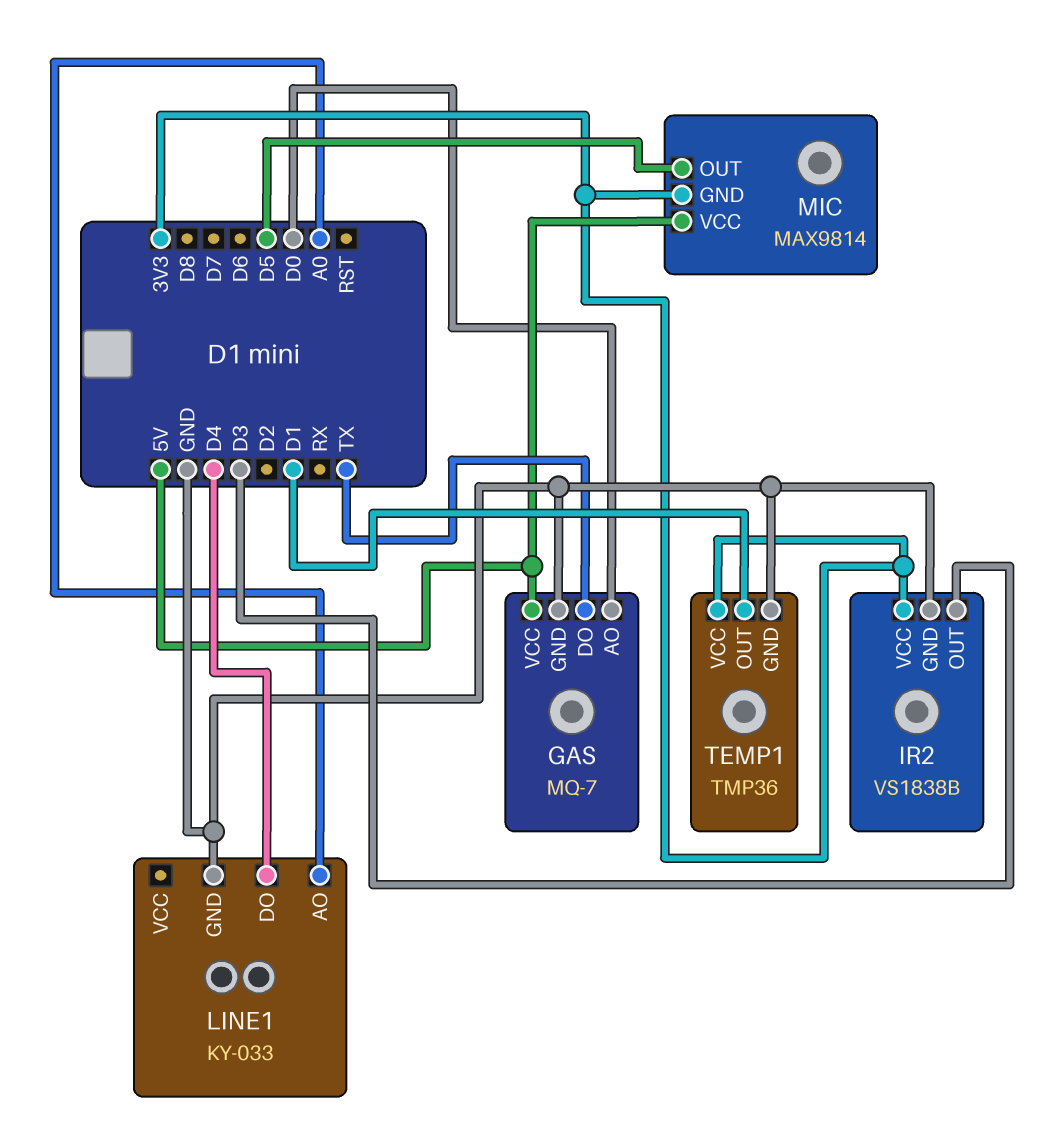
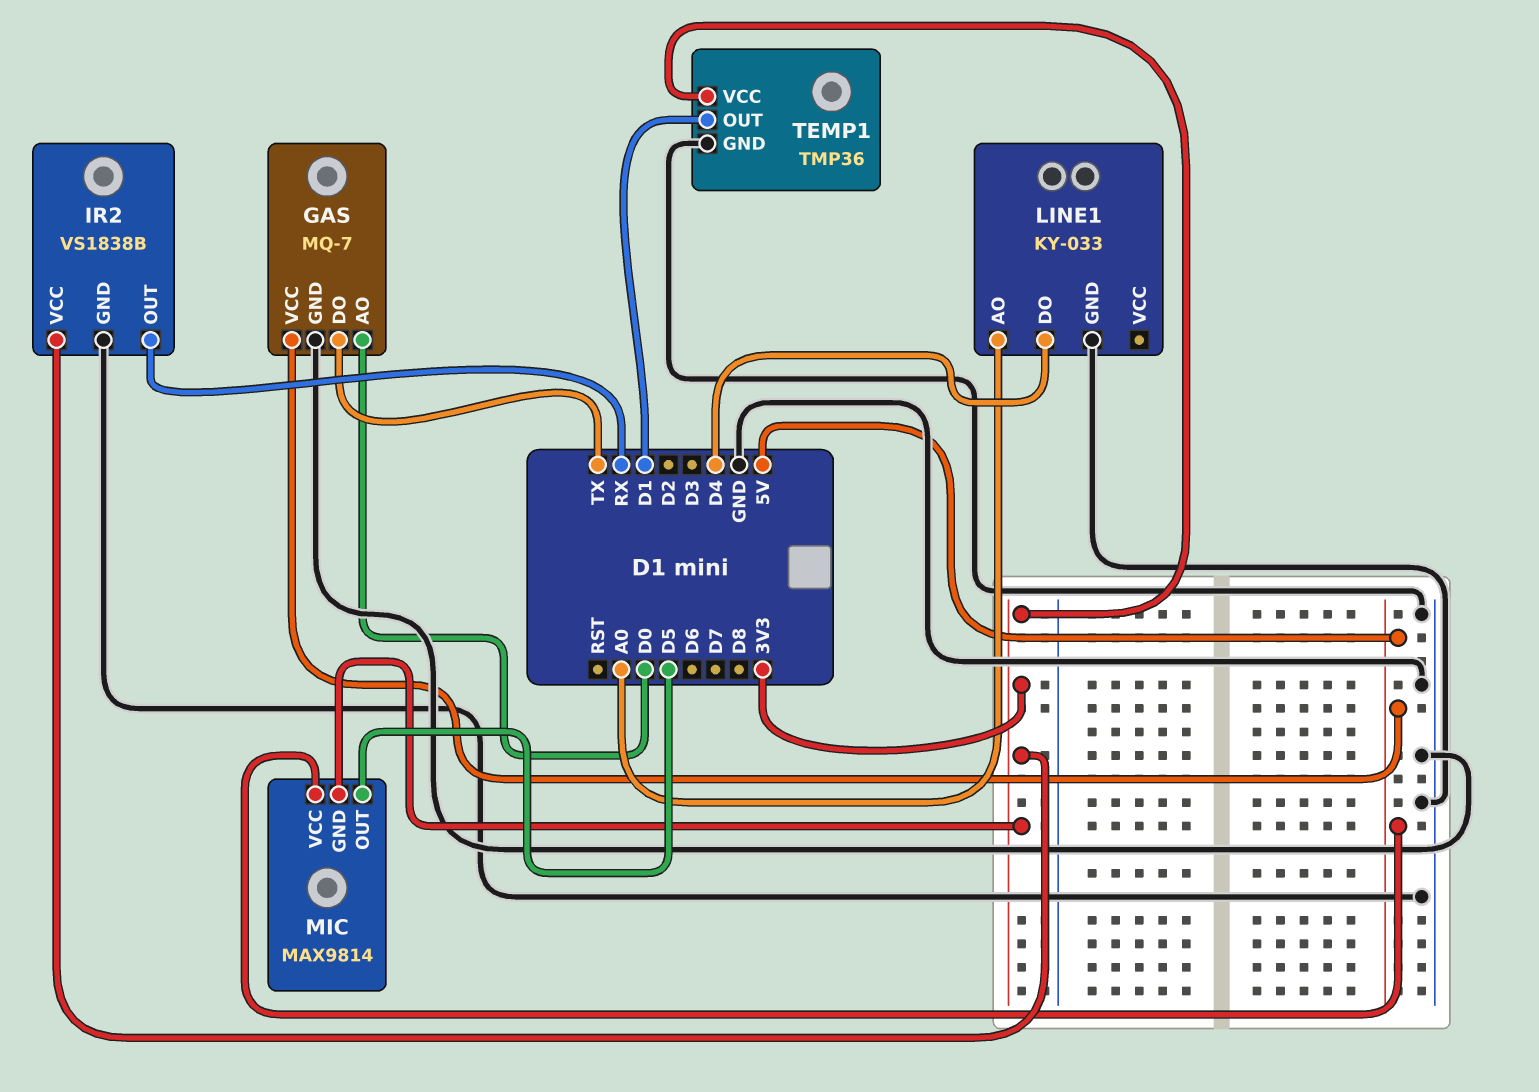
IR2 pin OUT: D3 -> RX

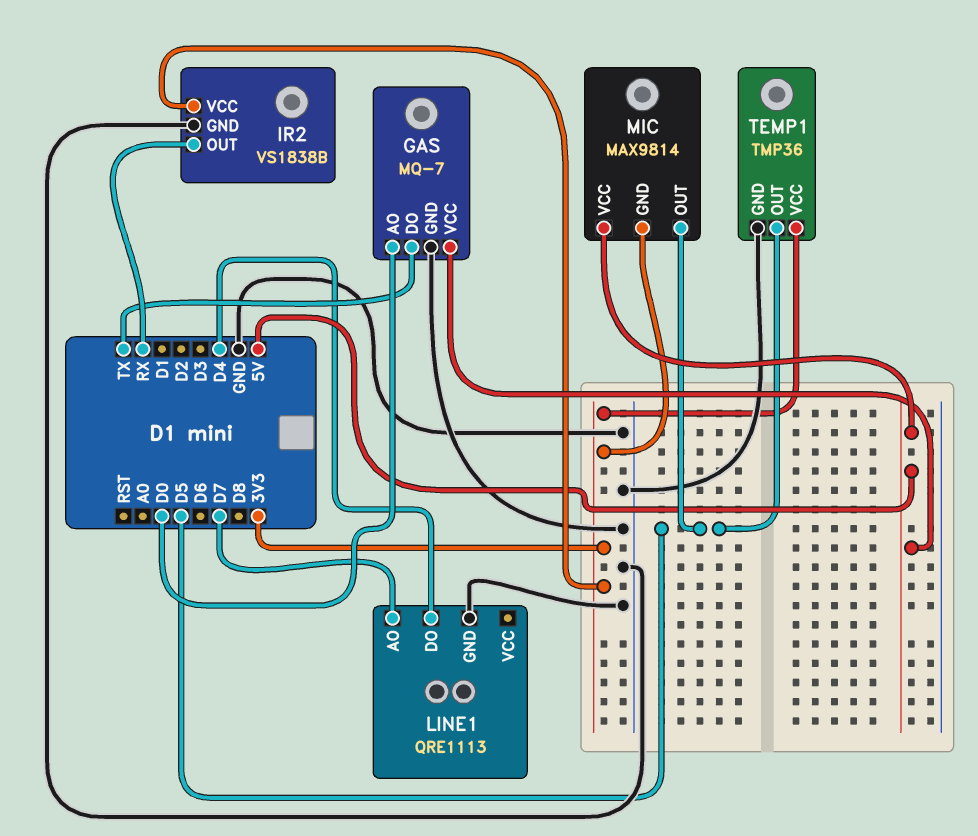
LINE1: KY-033 -> QRE1113
LINE1 pin AO: A0 -> D7
TEMP1 pin OUT: D1 -> D5

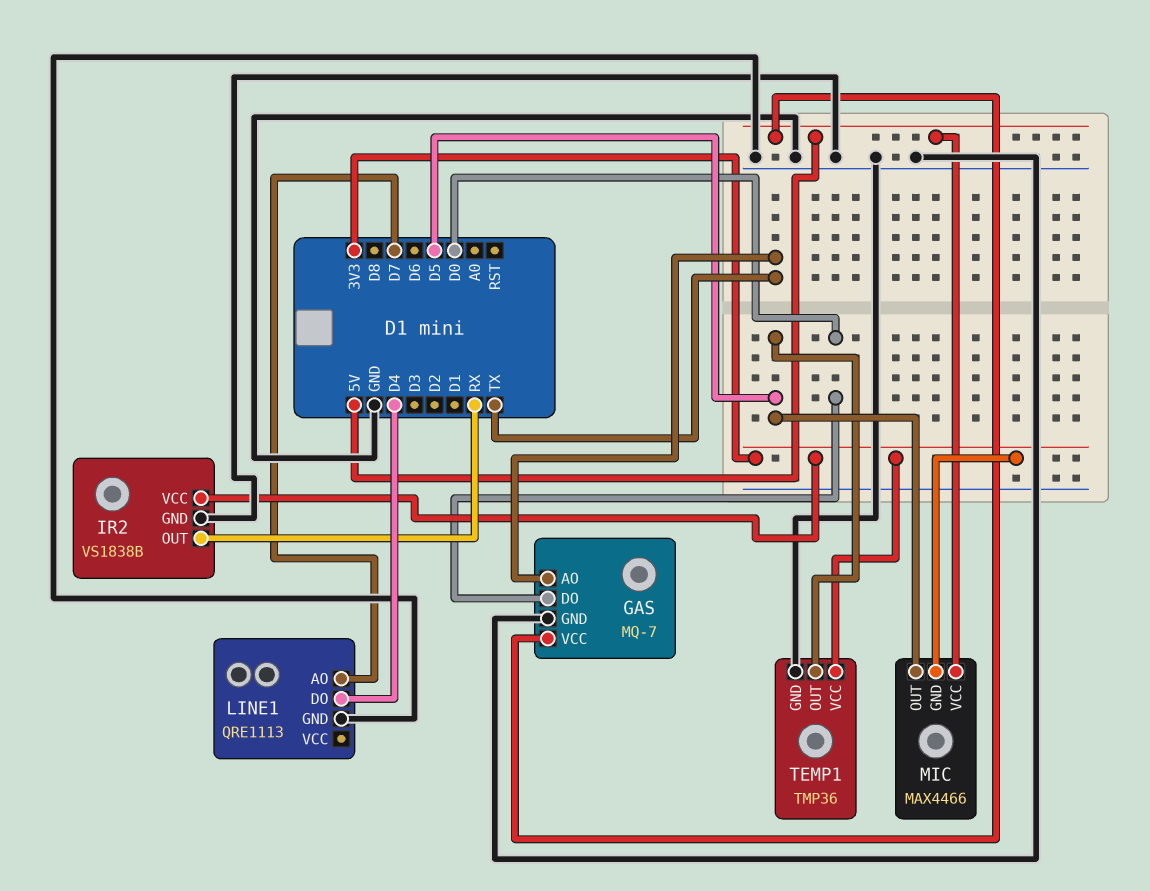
GAS pin AO: D0 -> TX
GAS pin DO: TX -> D0
MIC: MAX9814 -> MAX4466

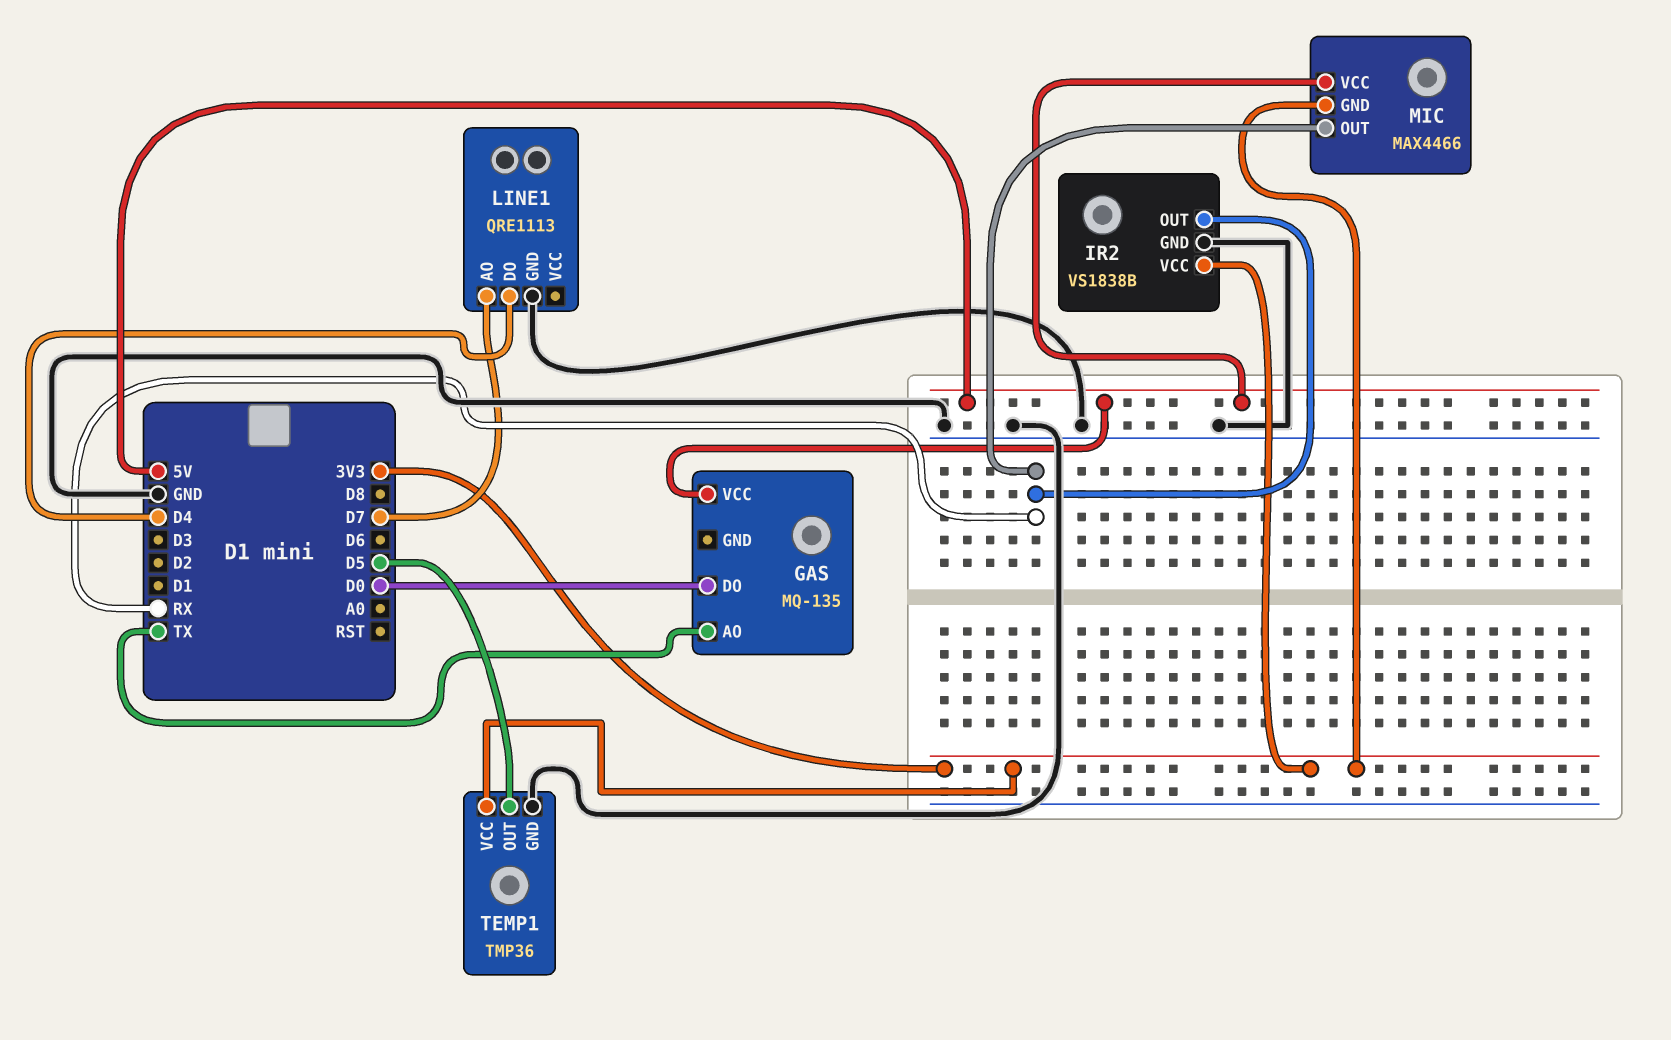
GAS: MQ-7 -> MQ-135
GAS pin GND: GND -> none
MIC pin OUT: D5 -> RX

